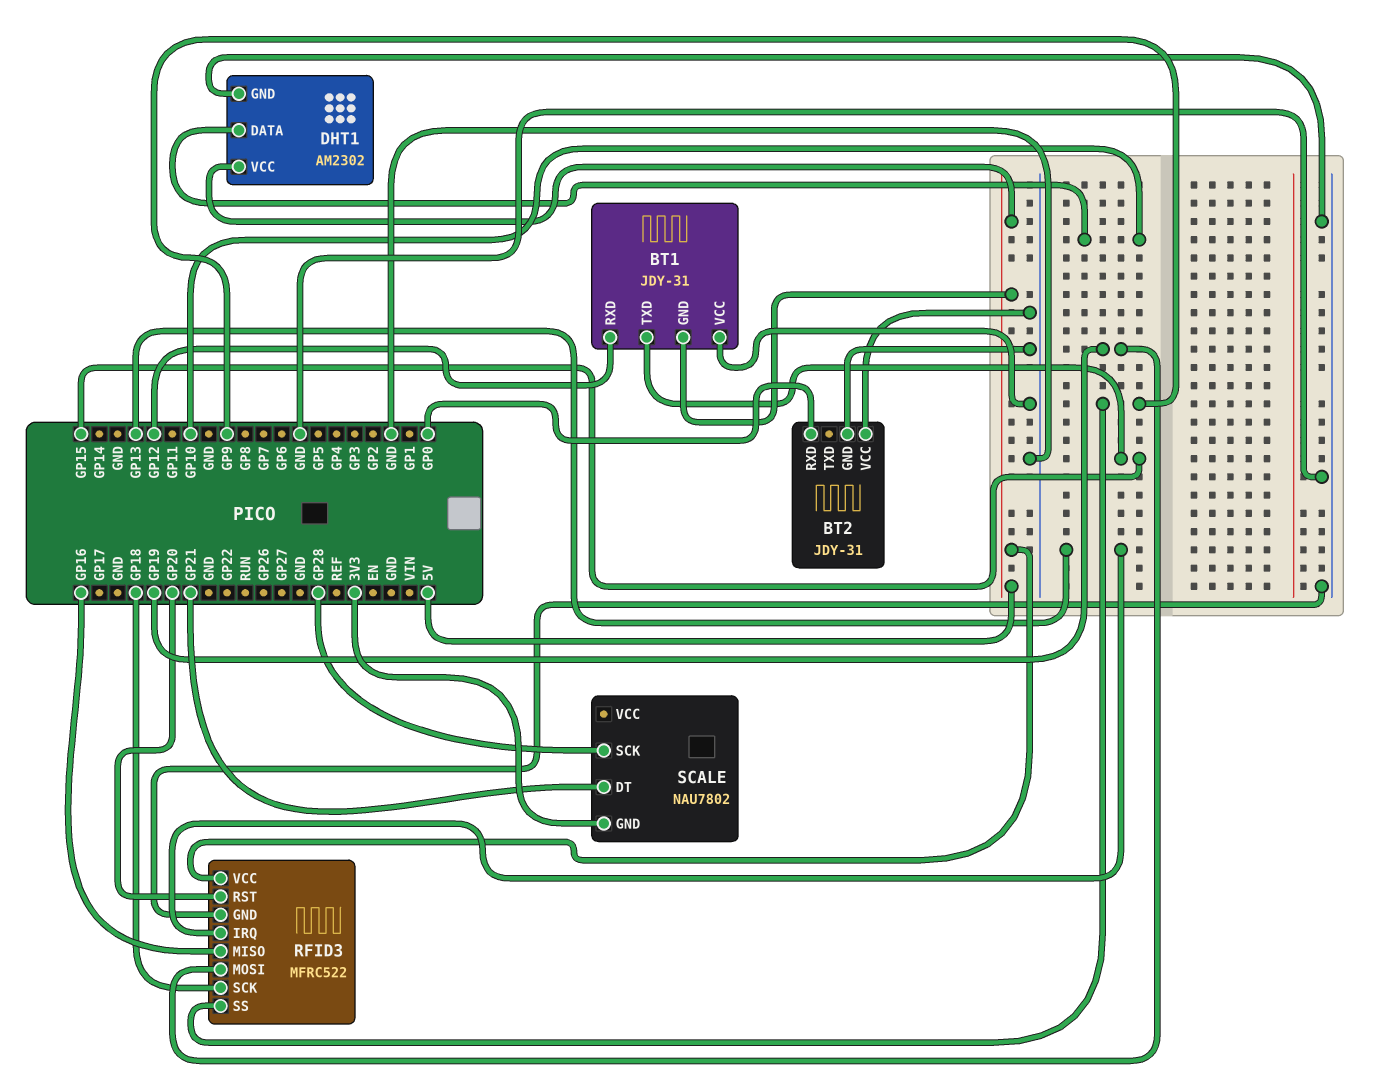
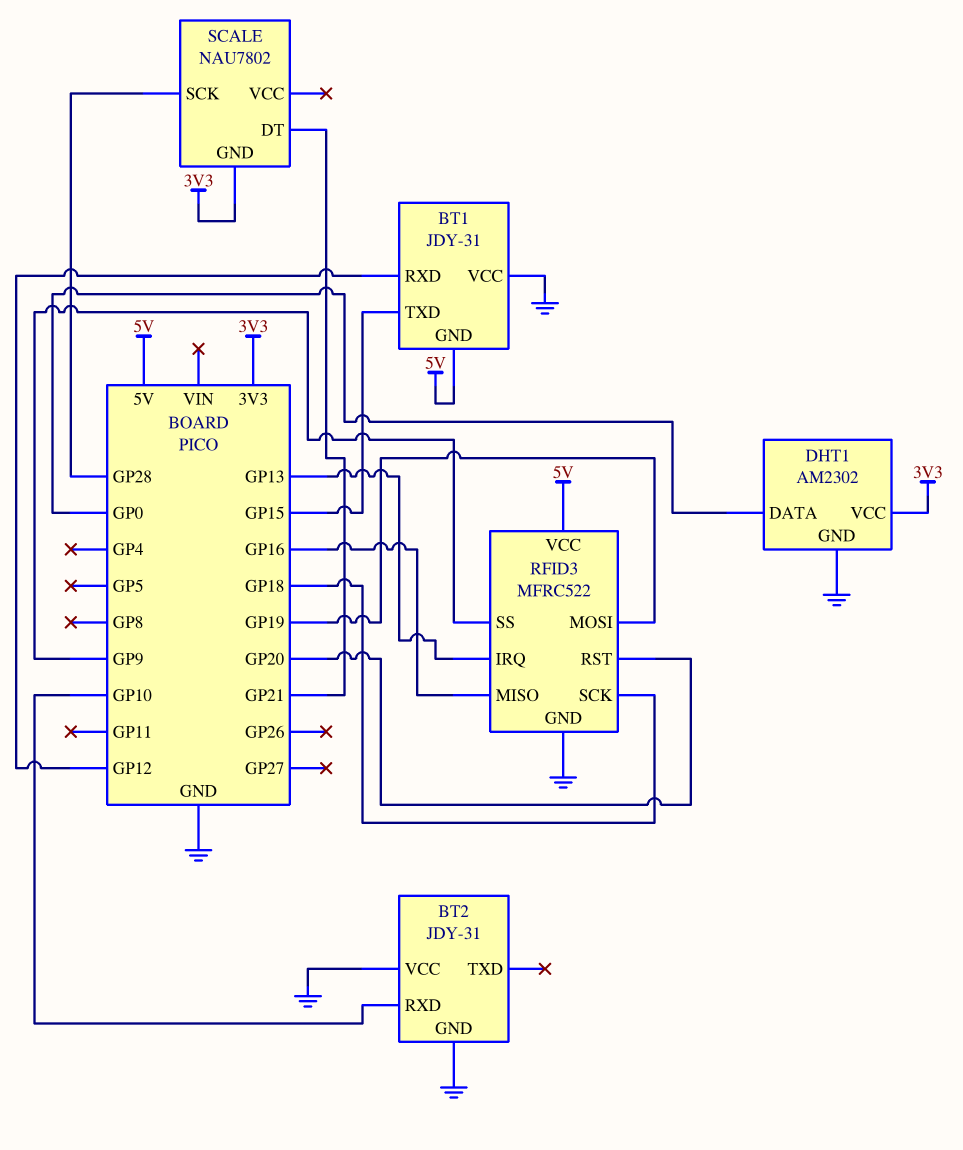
BT2 pin RXD: GP0 -> GP10
DHT1 pin DATA: GP10 -> GP0
DHT1 pin VCC: 5V -> 3V3

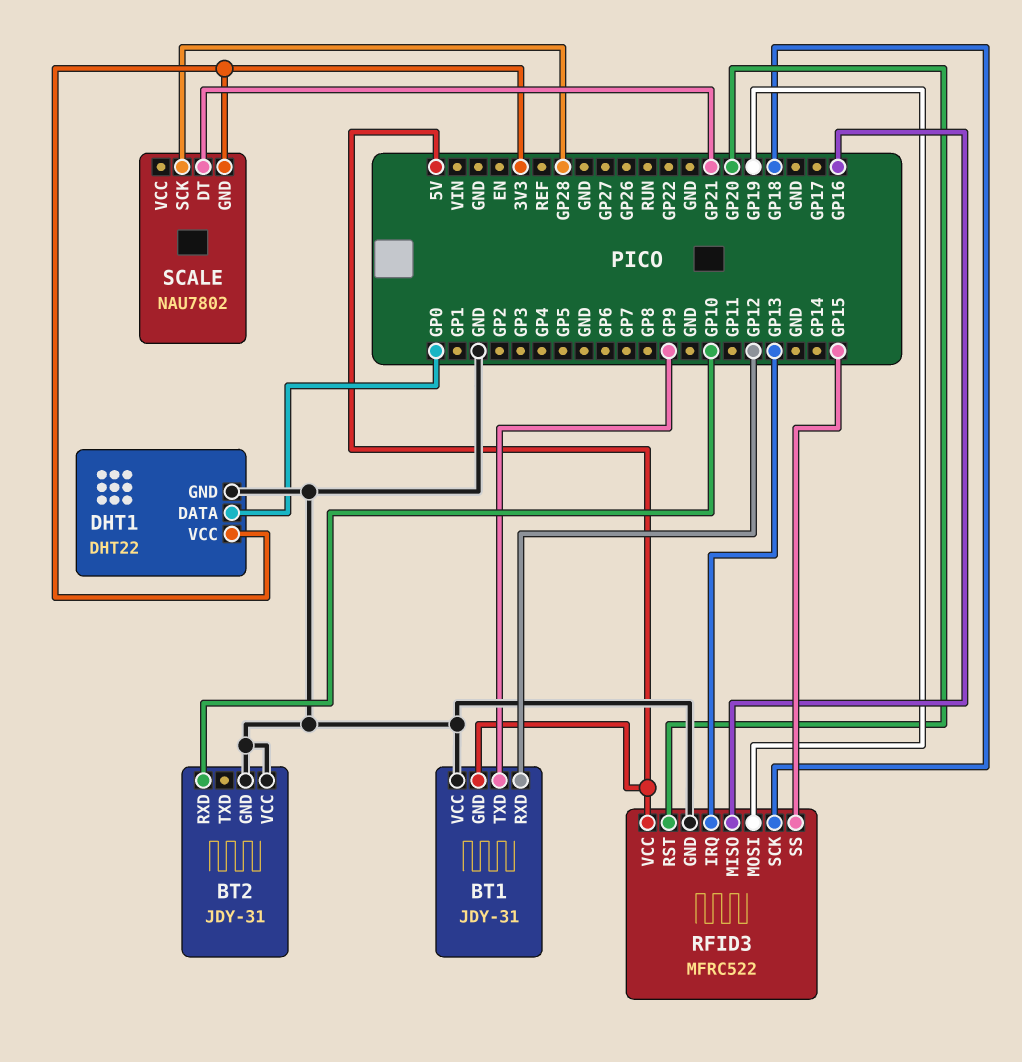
BT1 pin TXD: GP15 -> GP9
DHT1: AM2302 -> DHT22
RFID3 pin SS: GP9 -> GP15

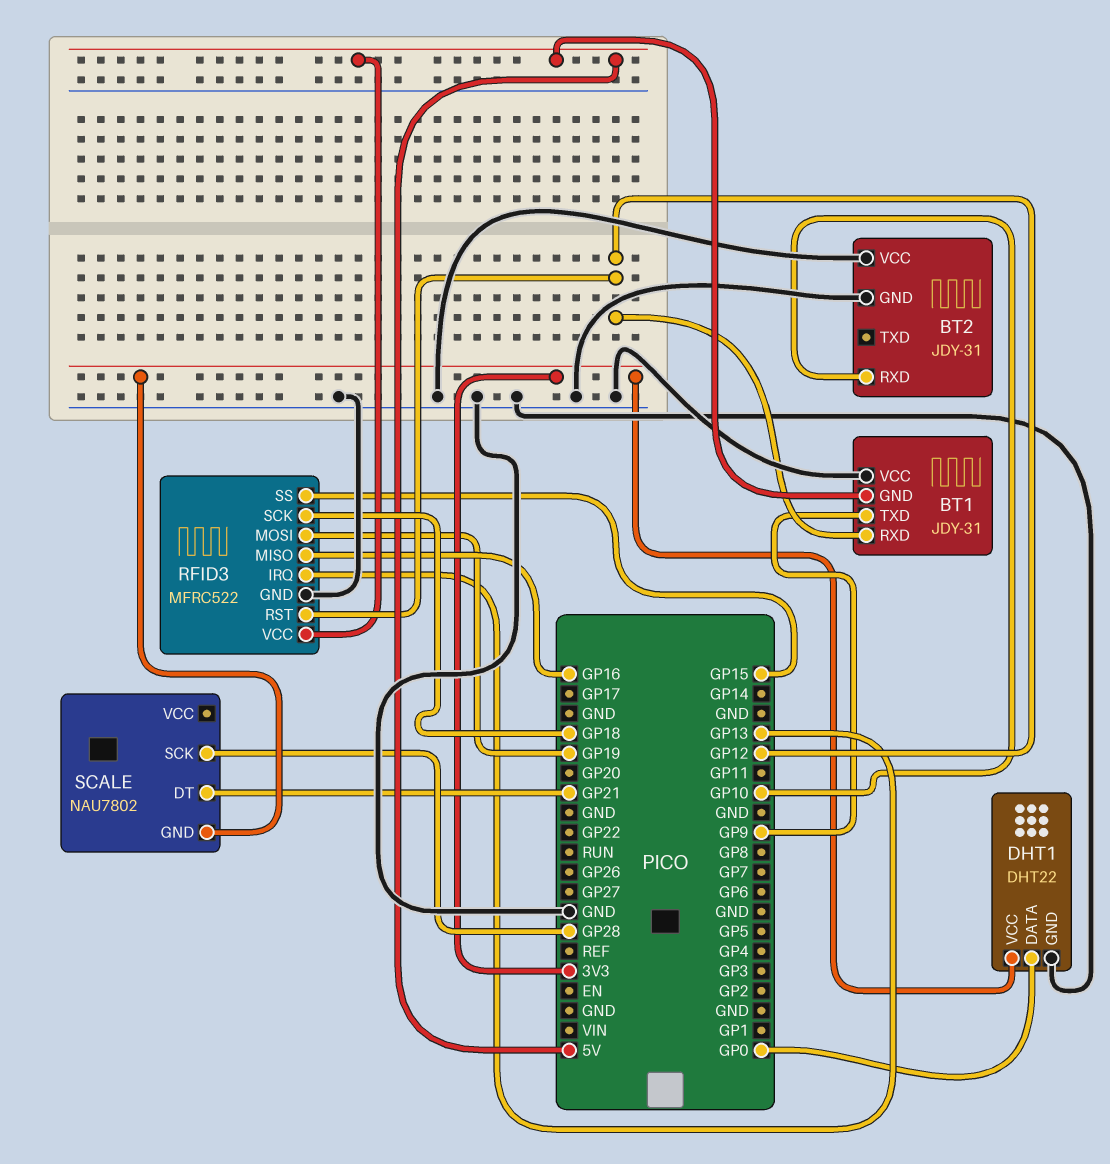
RFID3 pin RST: GP20 -> GP12

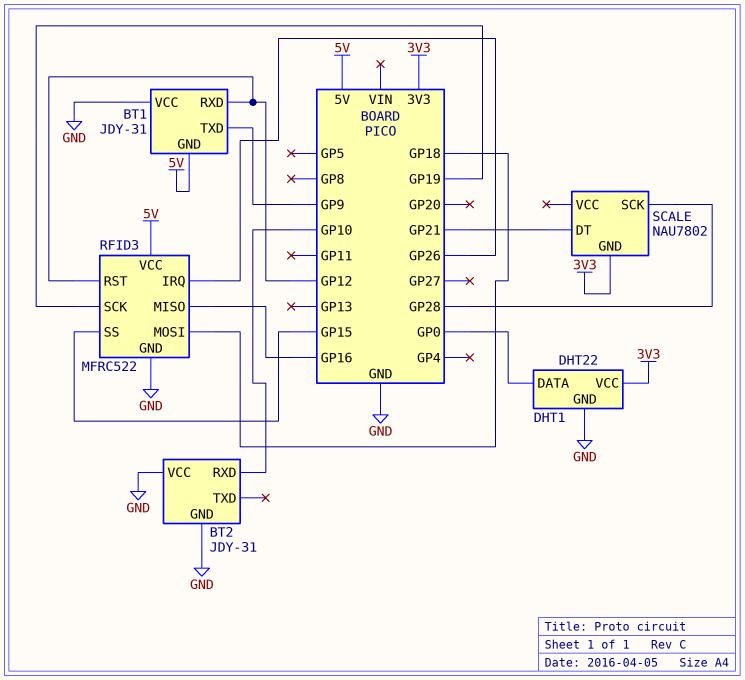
RFID3 pin IRQ: GP13 -> GP26
RFID3 pin MOSI: GP19 -> GP18
RFID3 pin SCK: GP18 -> GP19

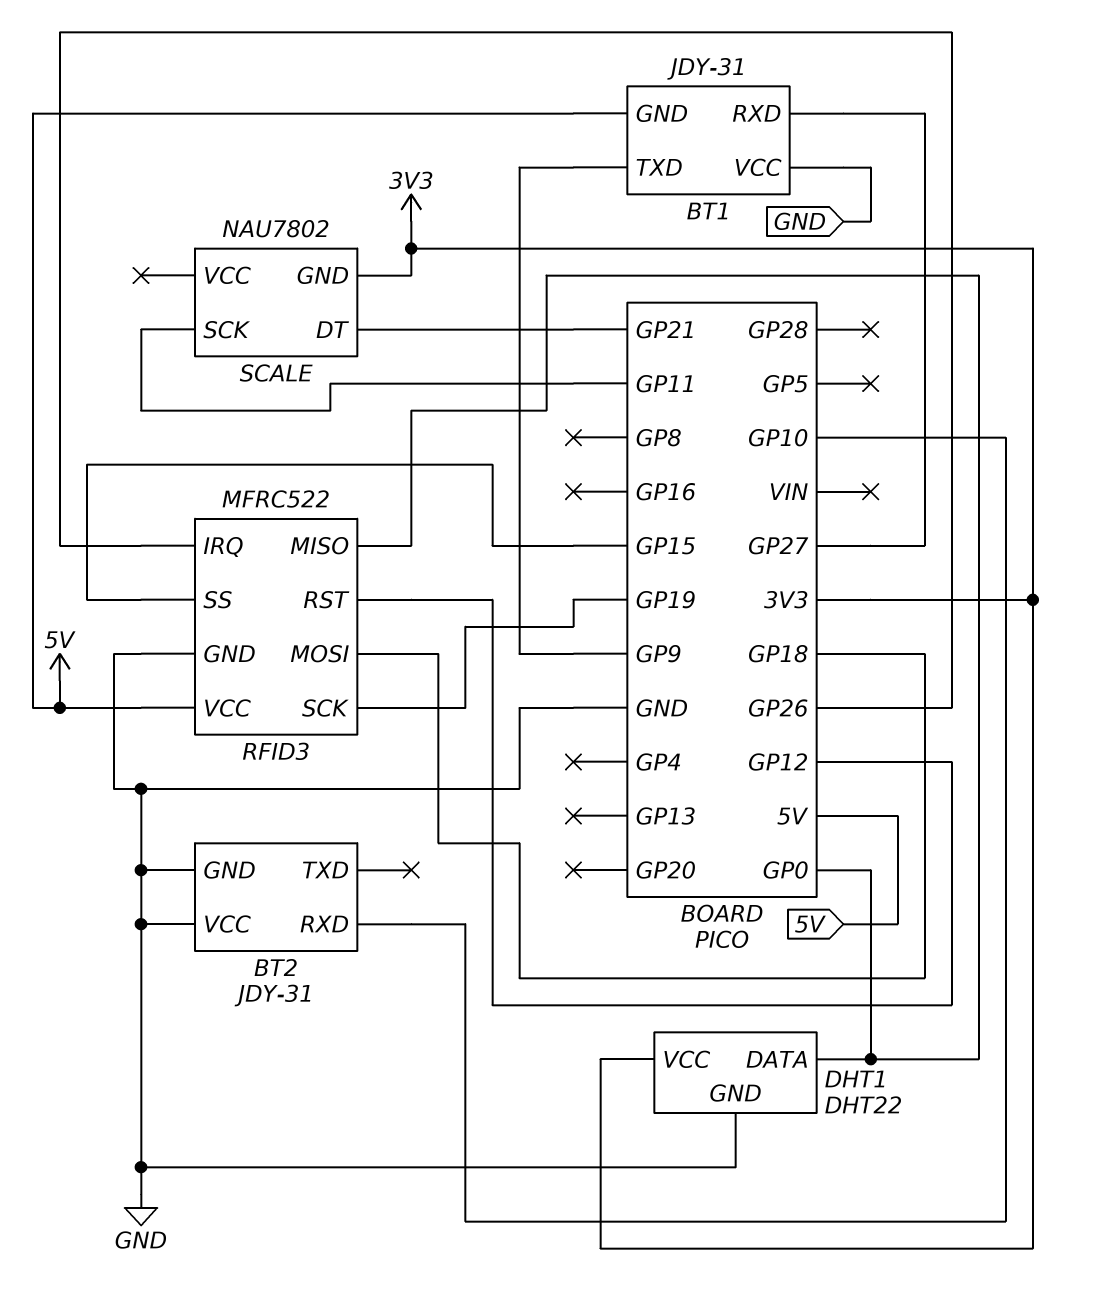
BT1 pin RXD: GP12 -> GP27
RFID3 pin MISO: GP16 -> GP0
SCALE pin SCK: GP28 -> GP11

